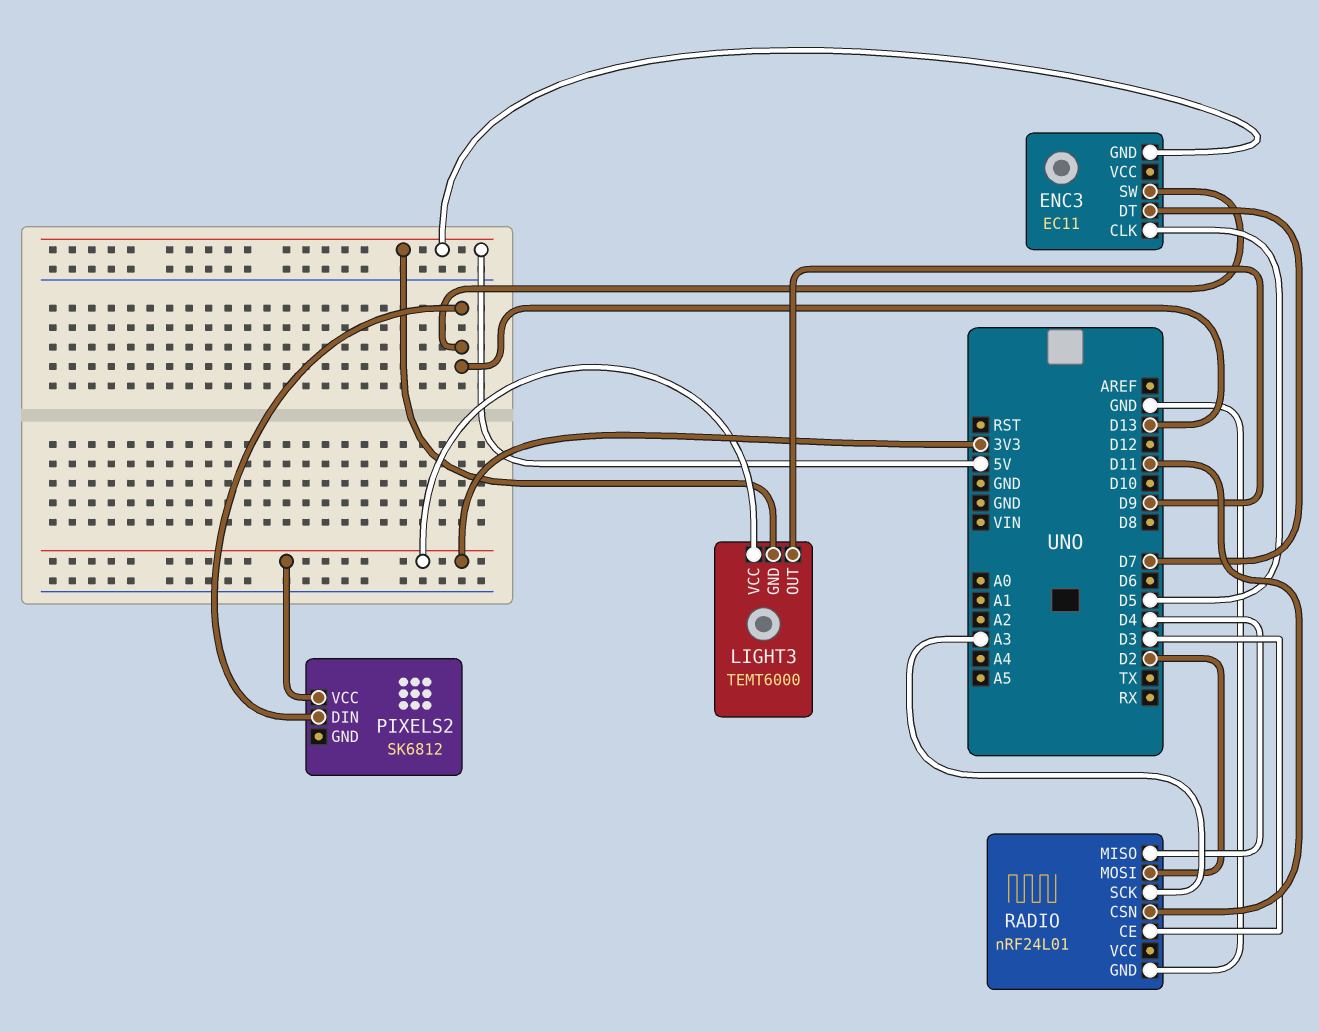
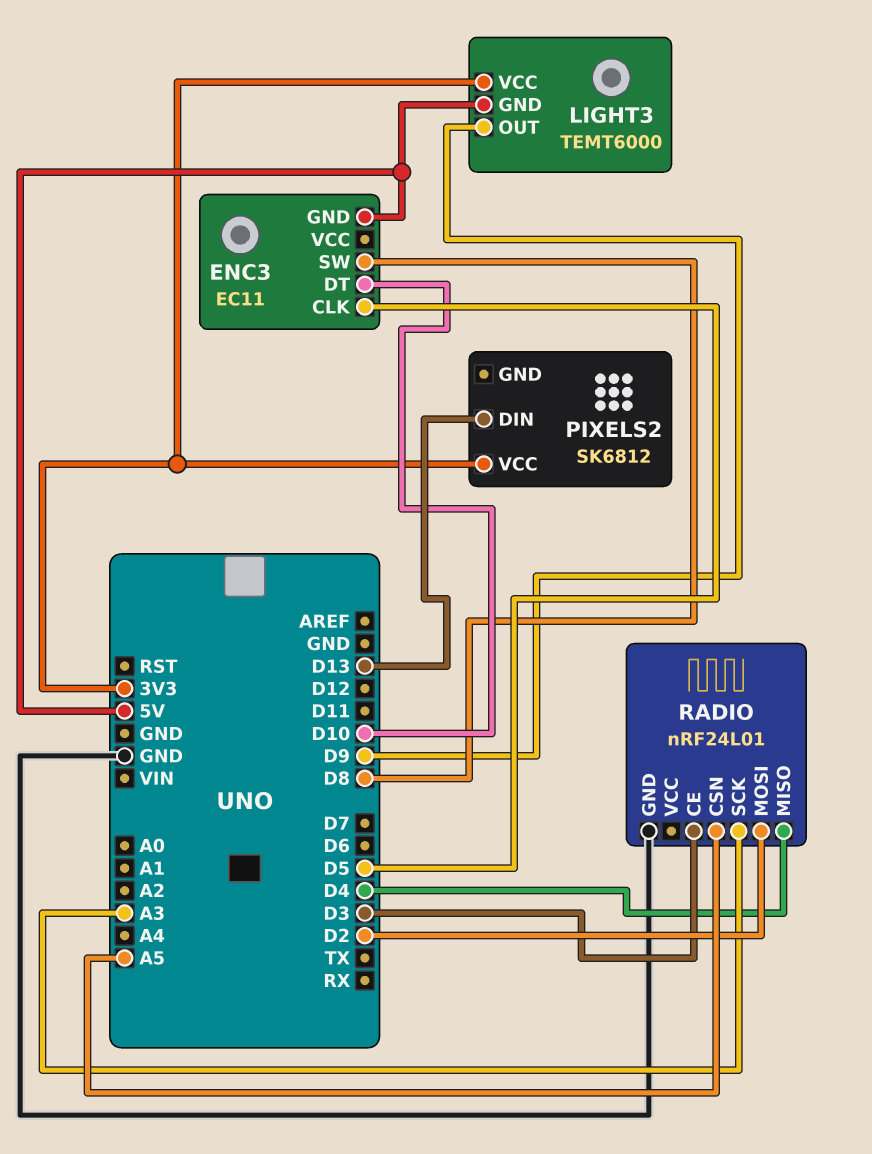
ENC3 pin DT: D7 -> D10
ENC3 pin SW: D13 -> D8
RADIO pin CSN: D11 -> A5

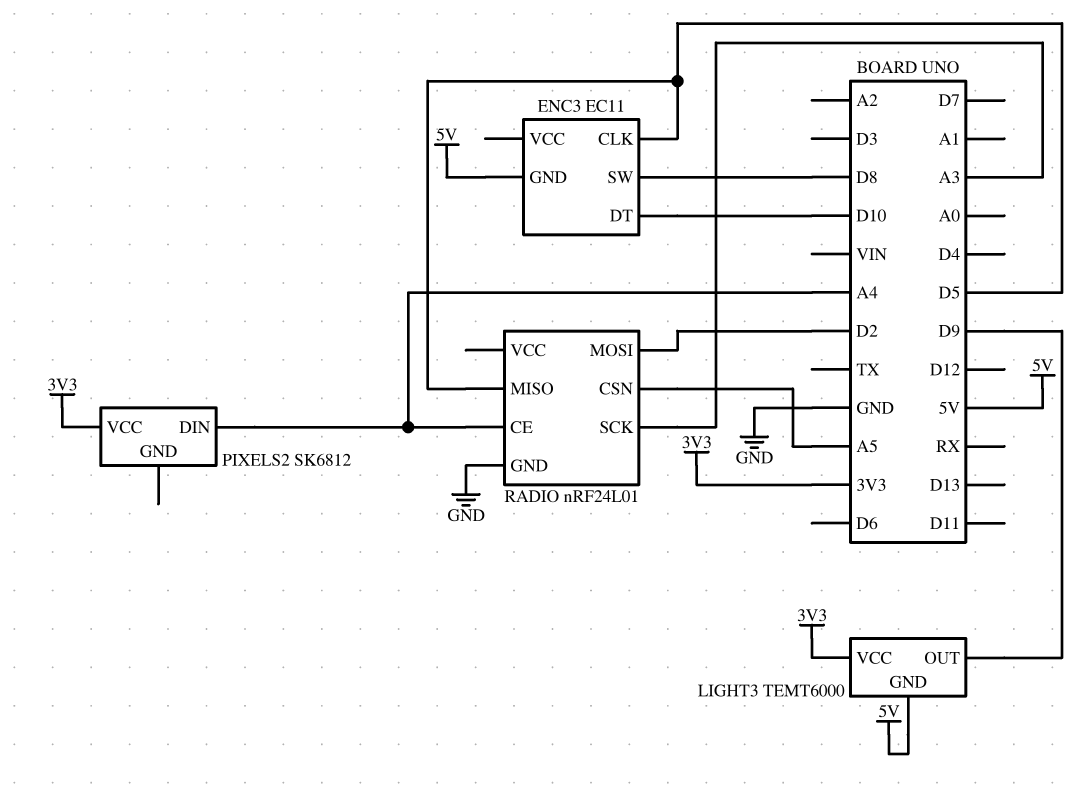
PIXELS2 pin DIN: D13 -> A4
RADIO pin CE: D3 -> A4
RADIO pin MISO: D4 -> D5

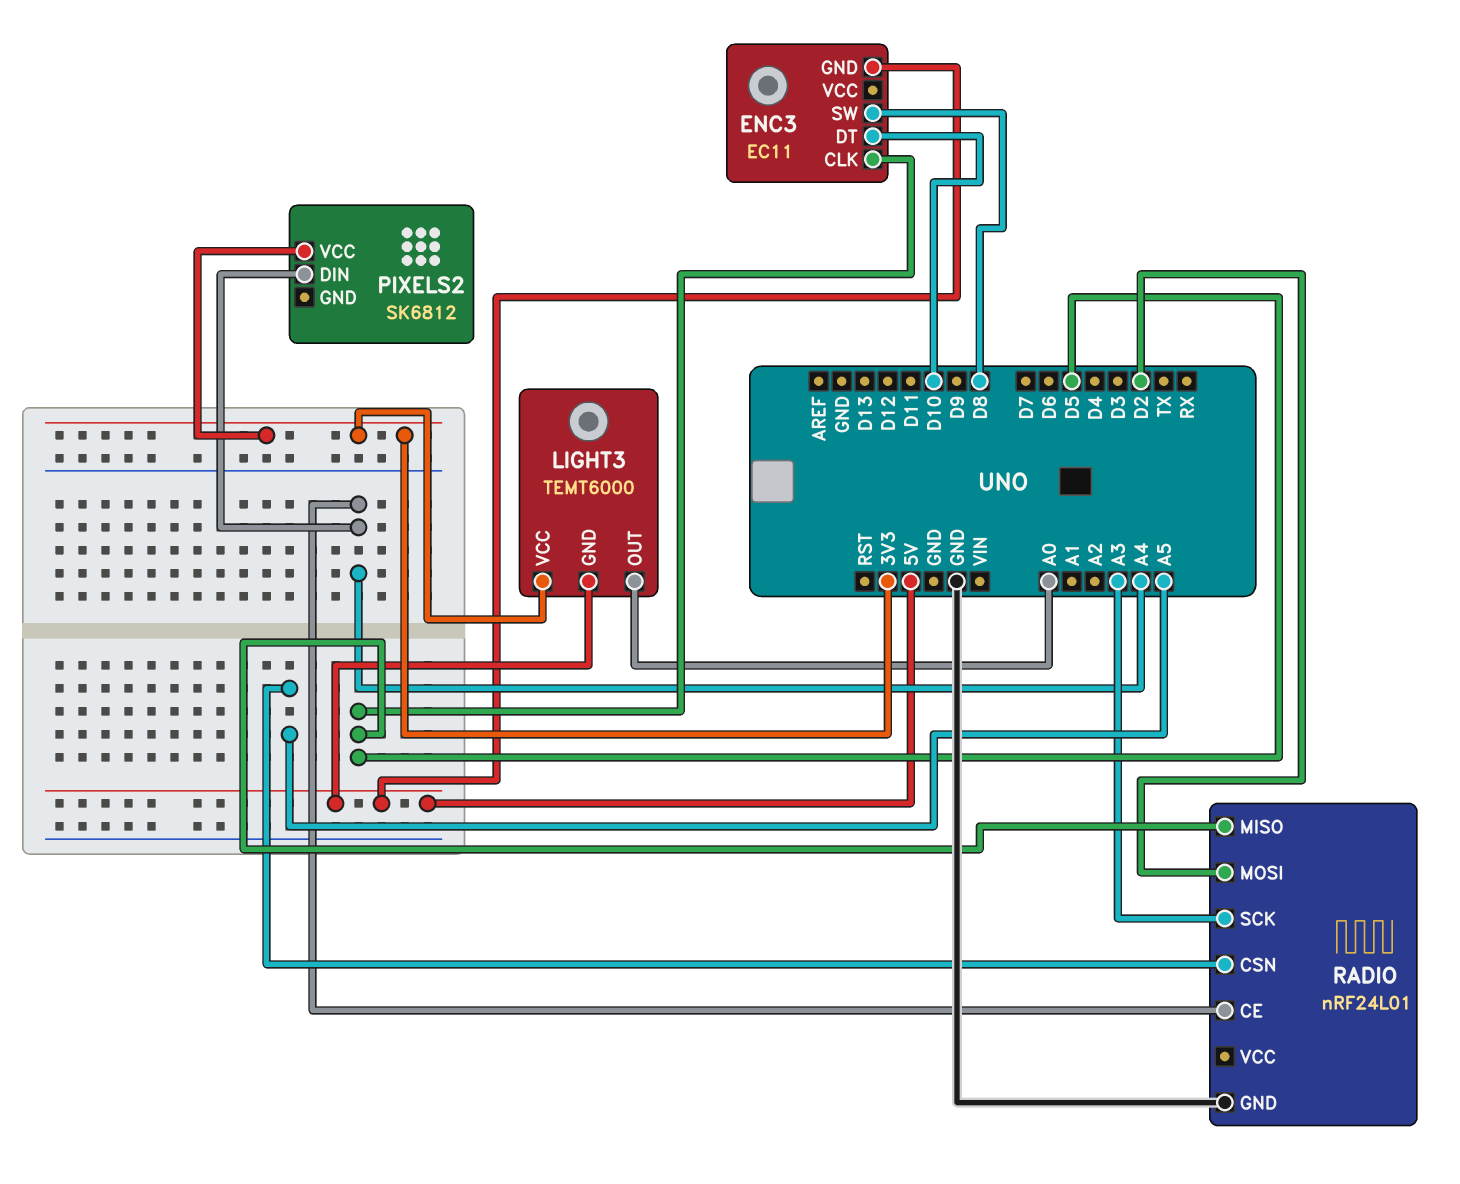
LIGHT3 pin OUT: D9 -> A0

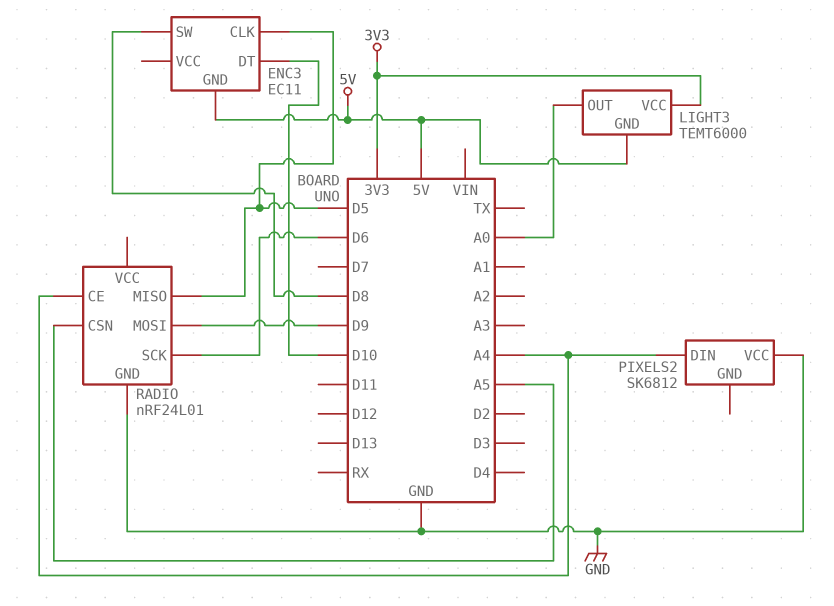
PIXELS2 pin VCC: 3V3 -> GND
RADIO pin MOSI: D2 -> D9
RADIO pin SCK: A3 -> D6

